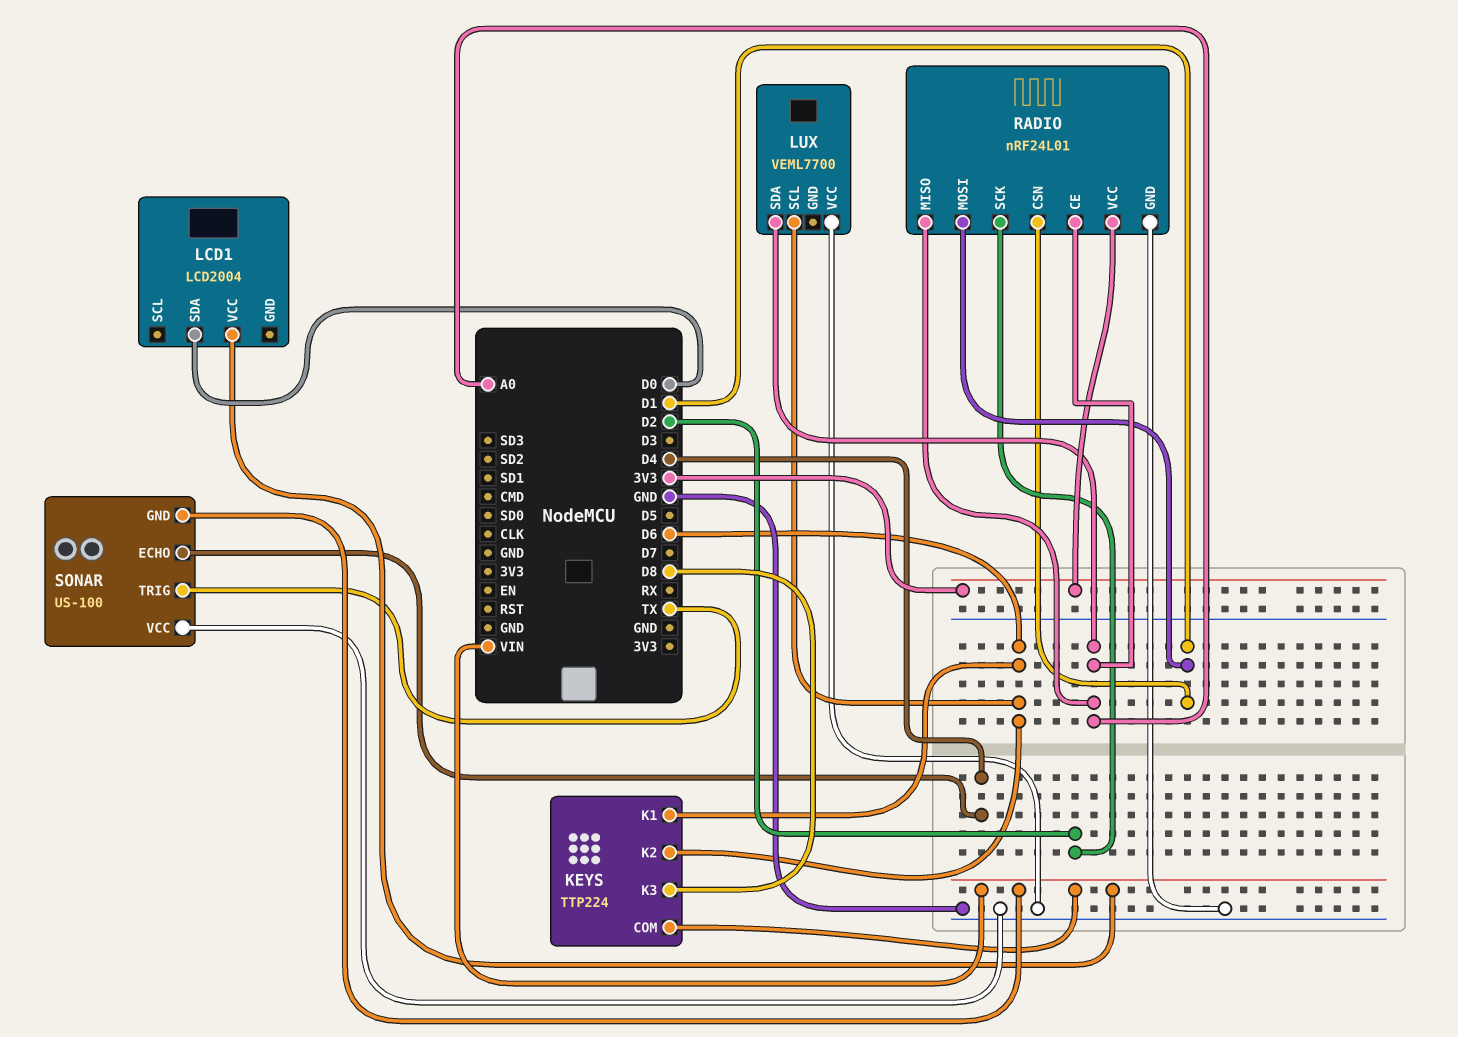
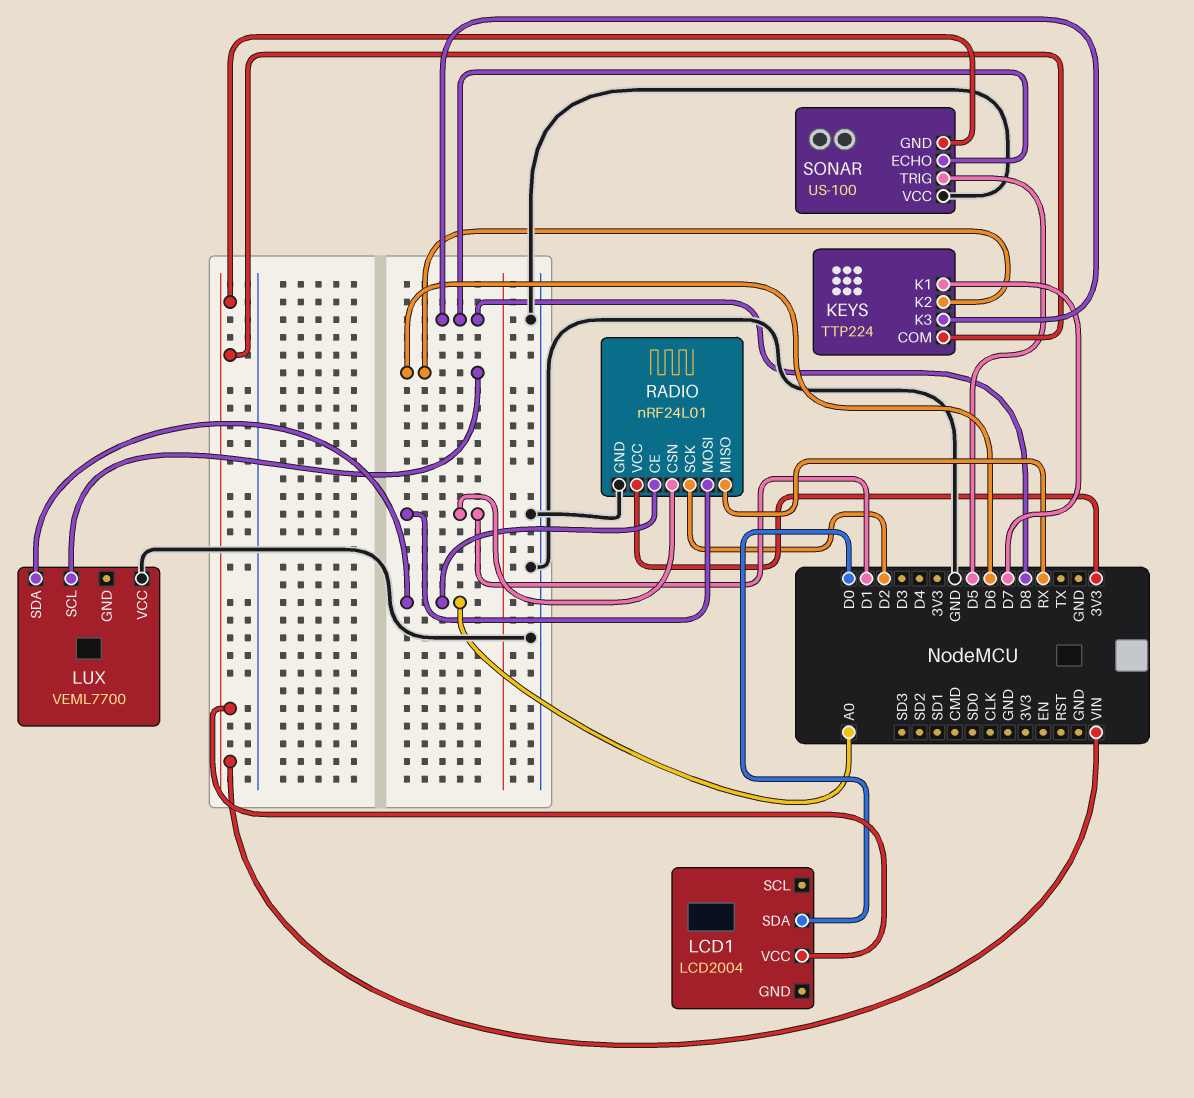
KEYS pin K1: D6 -> D7
RADIO pin MISO: A0 -> RX
SONAR pin ECHO: D4 -> D8
SONAR pin TRIG: TX -> D5

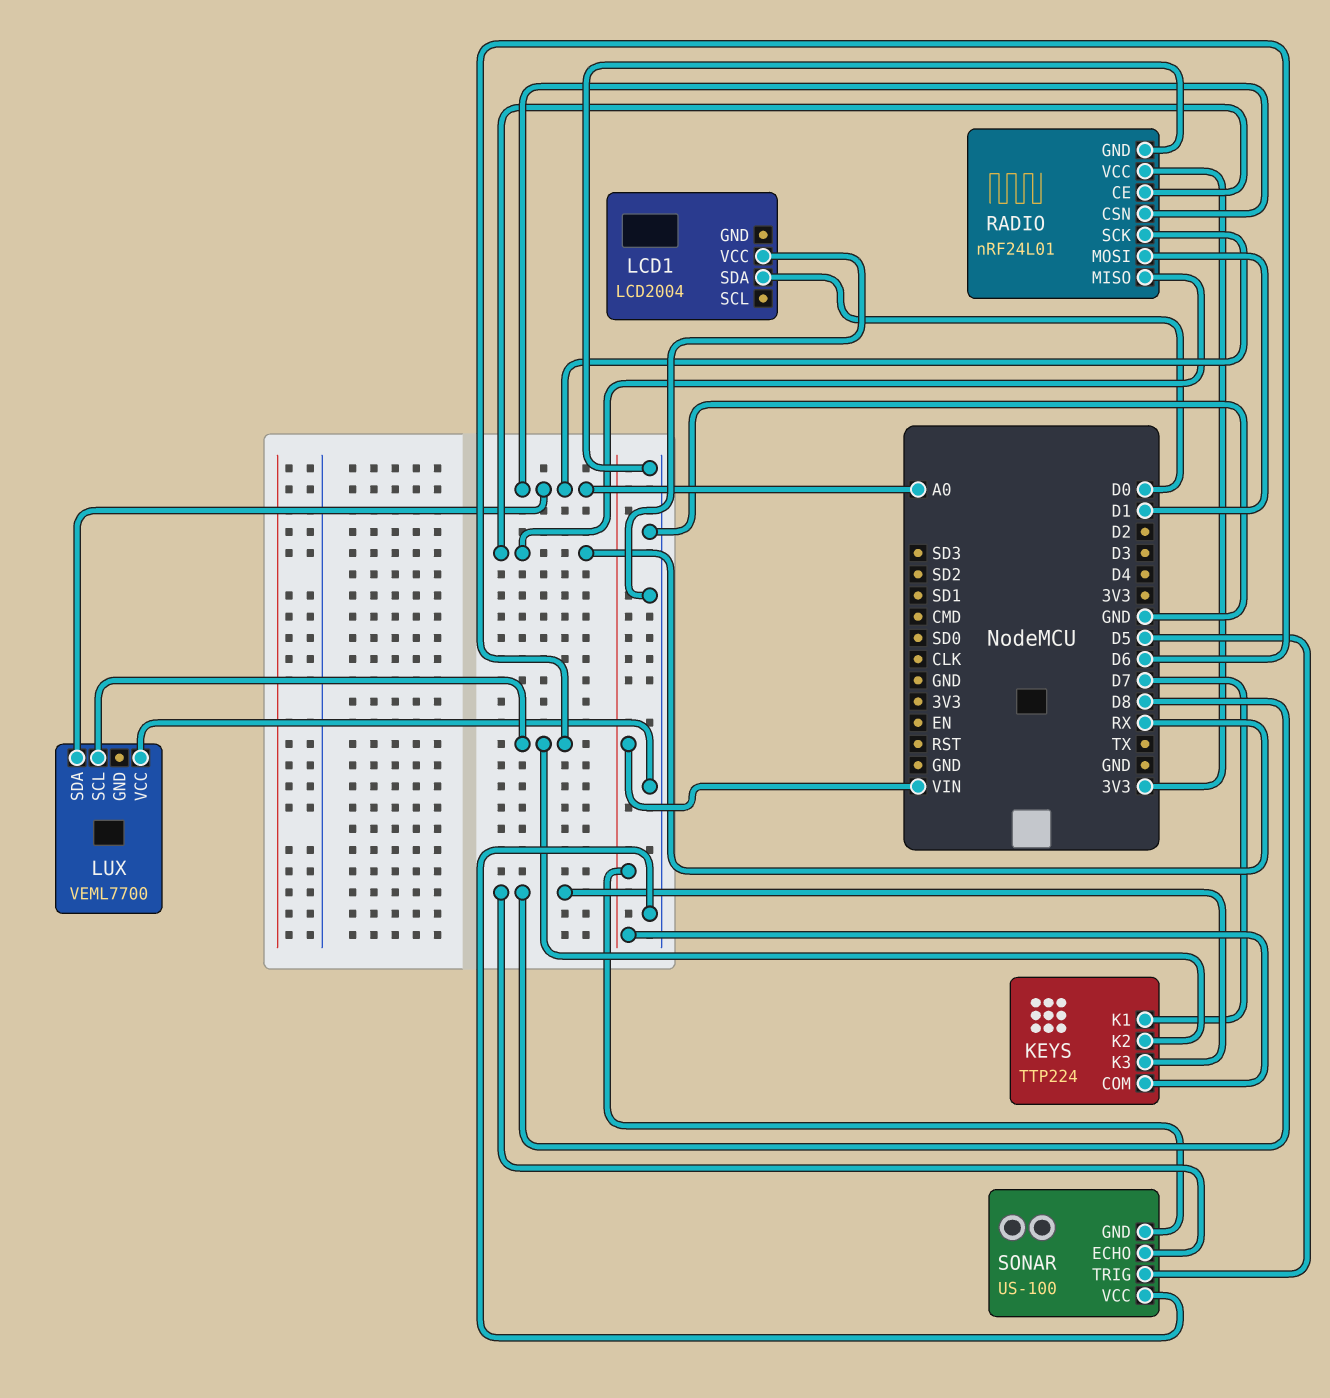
LCD1 pin VCC: VIN -> GND
RADIO pin CE: A0 -> RX
RADIO pin CSN: D1 -> A0
RADIO pin SCK: D2 -> A0

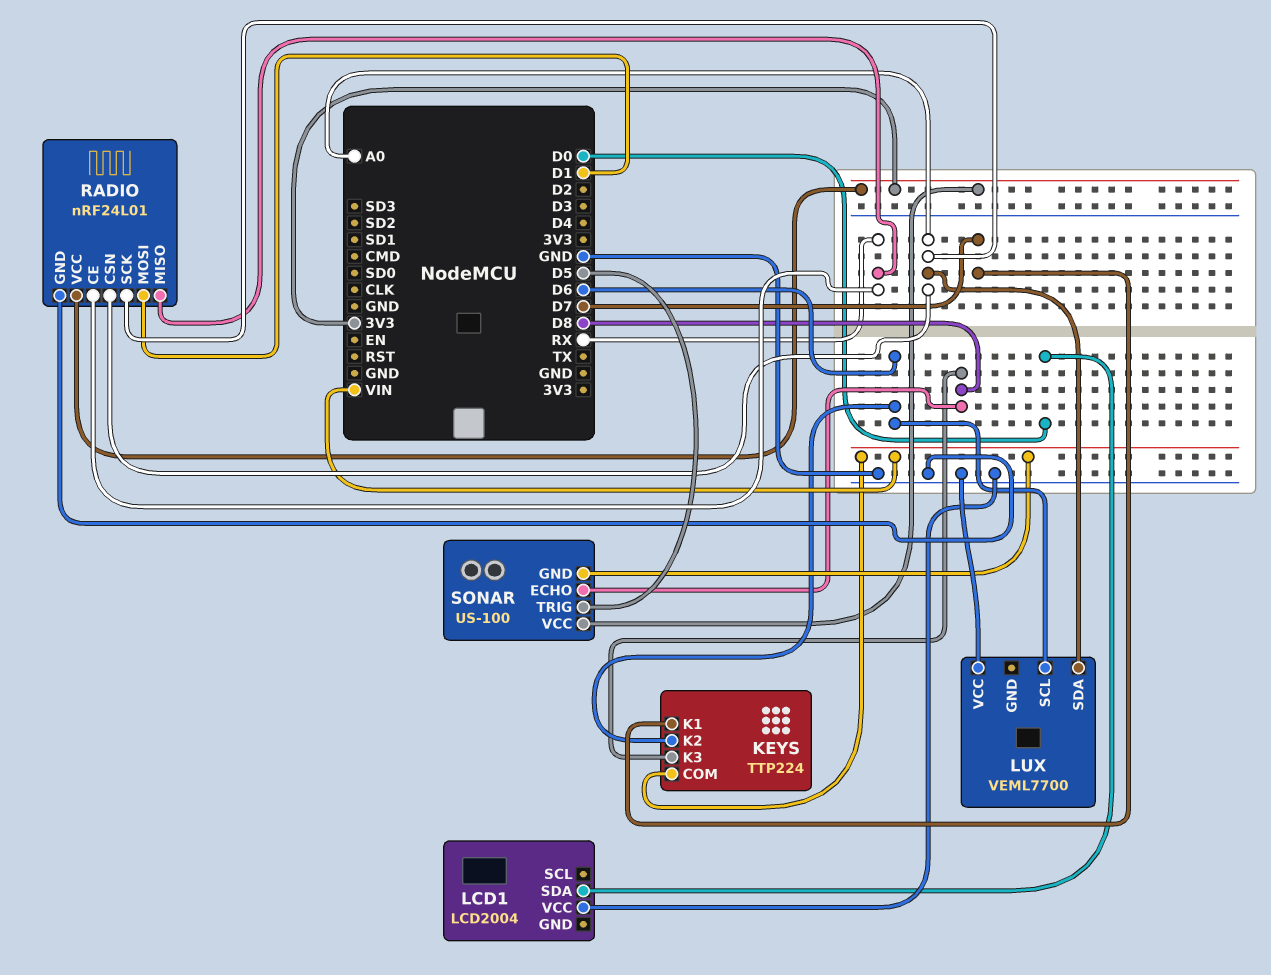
SONAR pin VCC: GND -> 3V3

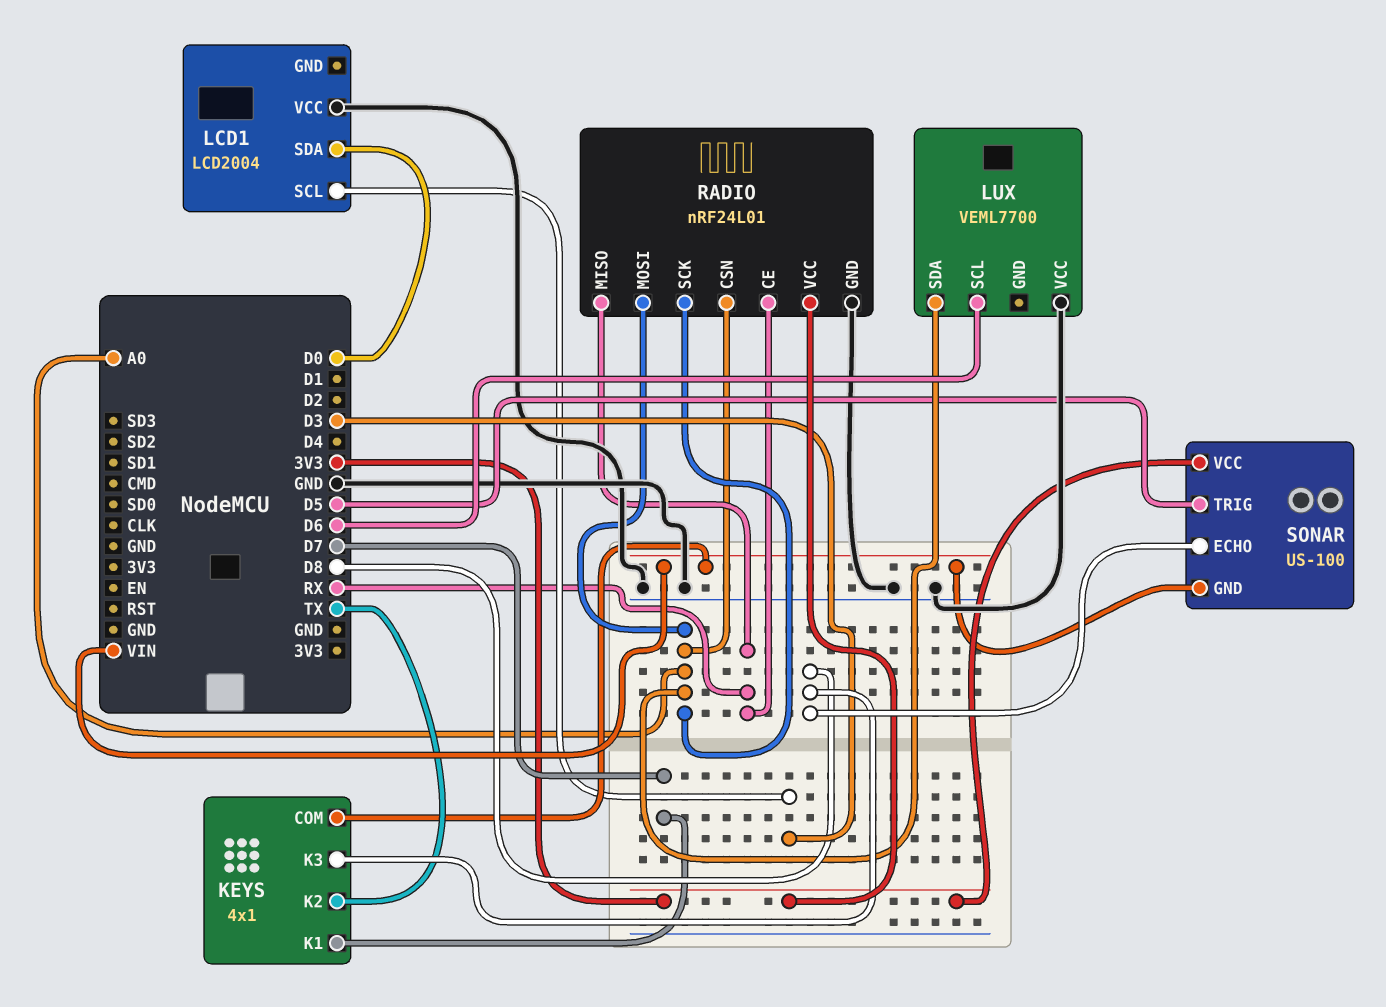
KEYS: TTP224 -> 4x1
KEYS pin K2: D6 -> TX
LCD1 pin SCL: none -> D3
RADIO pin MOSI: D1 -> A0

